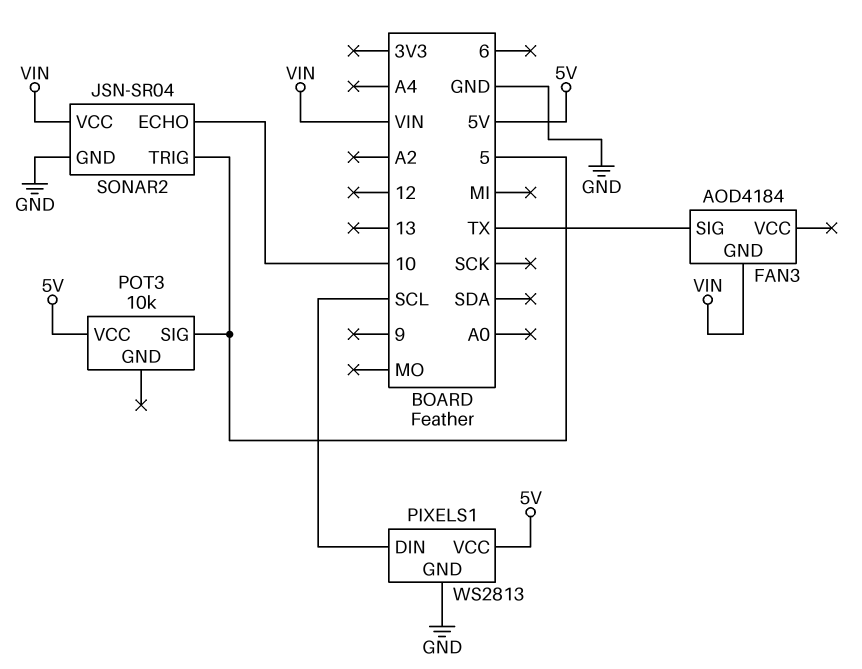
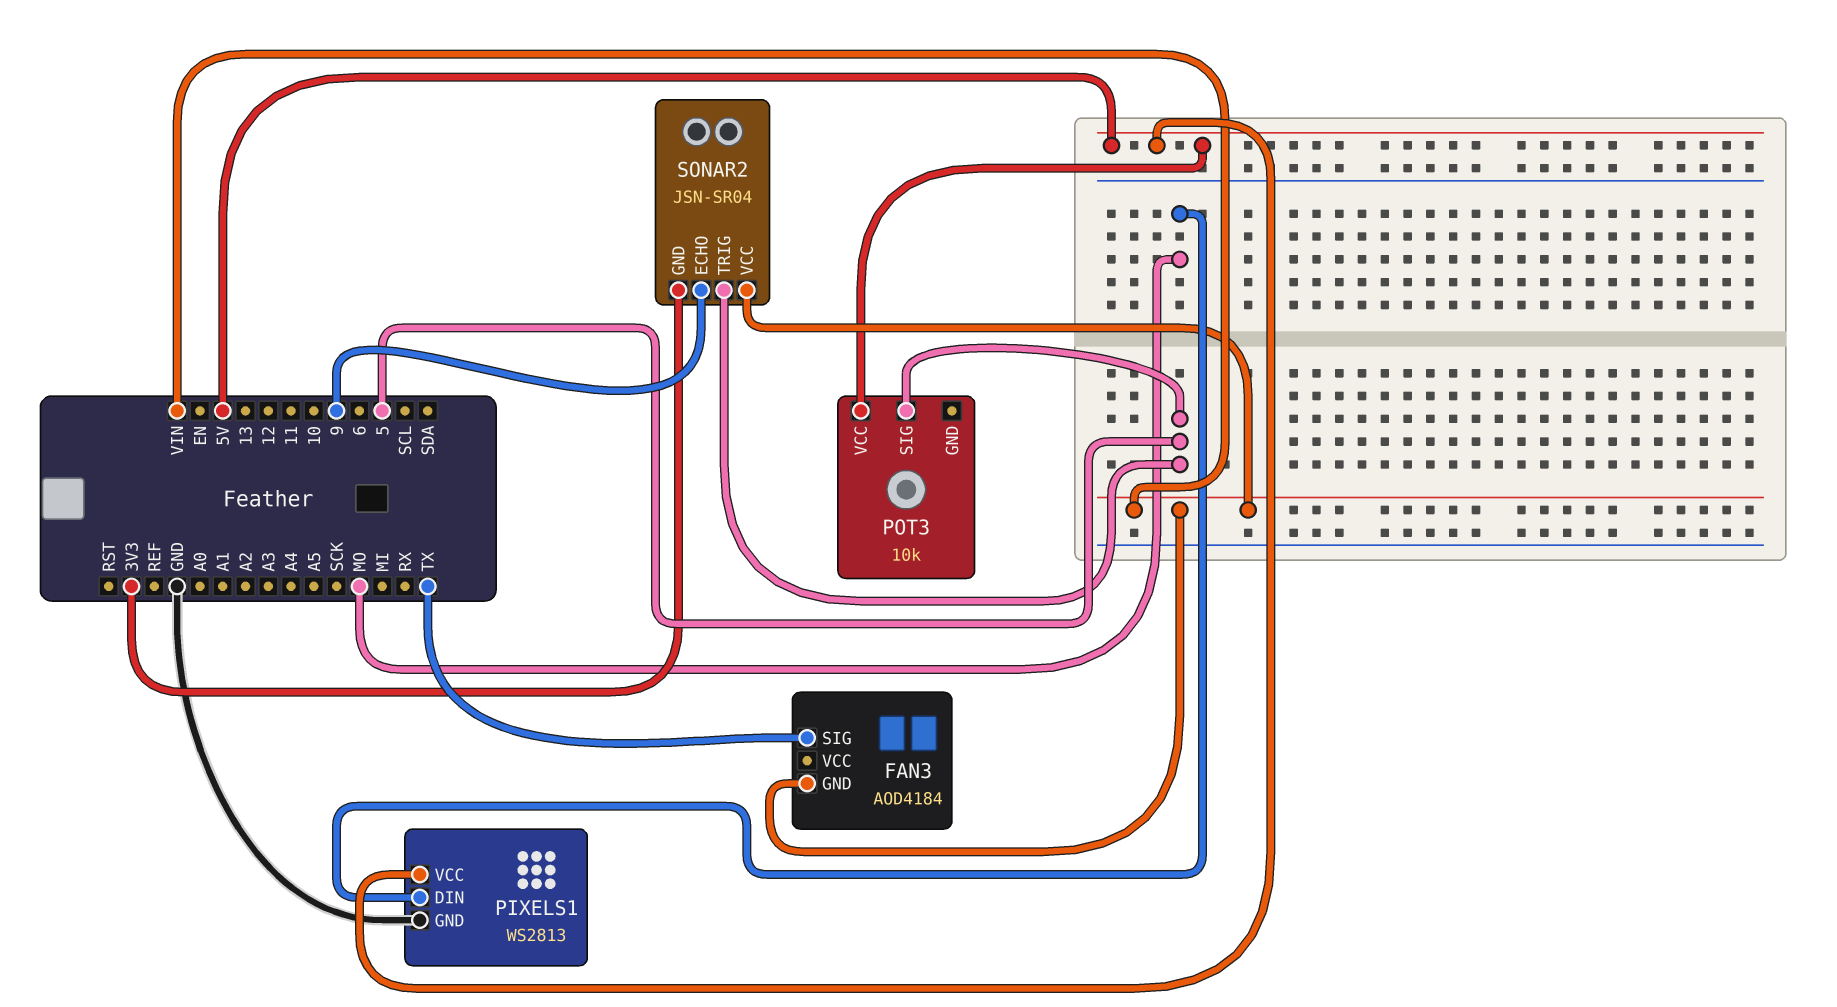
PIXELS1 pin DIN: SCL -> MO
SONAR2 pin ECHO: 10 -> 9
SONAR2 pin GND: GND -> 3V3

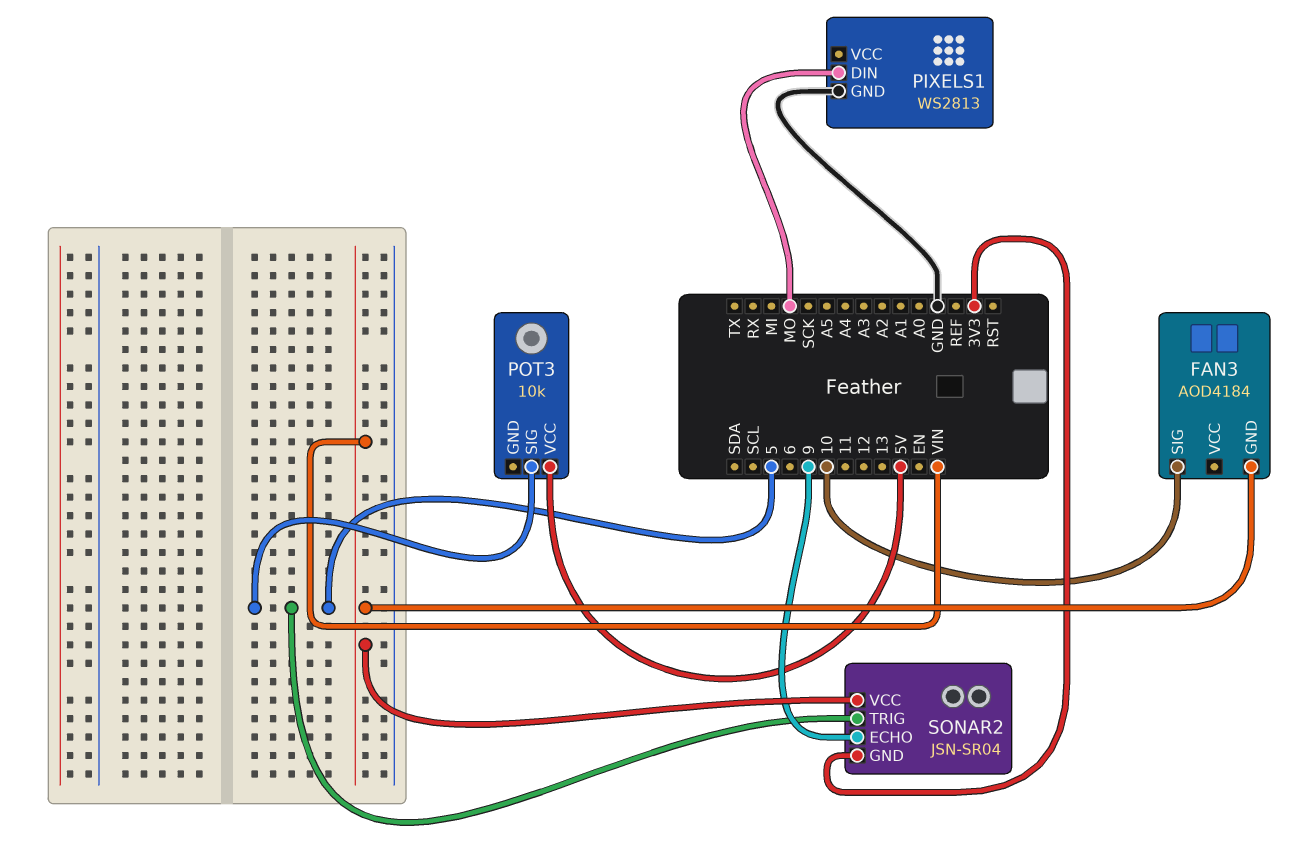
FAN3 pin SIG: TX -> 10
PIXELS1 pin VCC: 5V -> none

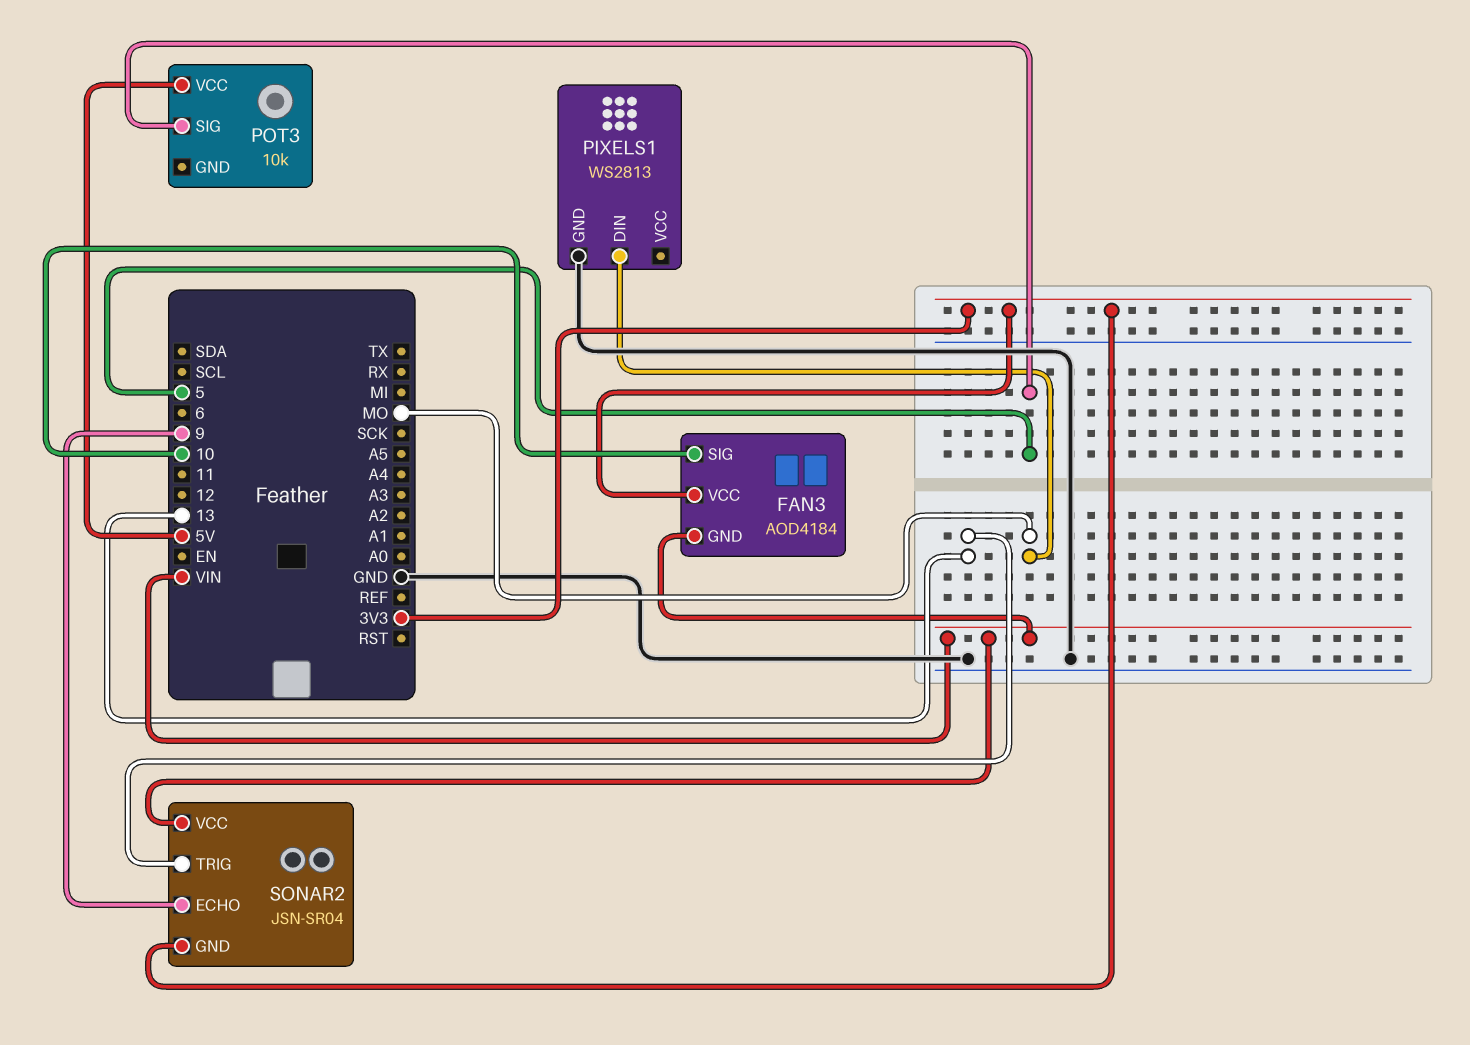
FAN3 pin VCC: none -> 3V3
SONAR2 pin TRIG: 5 -> 13

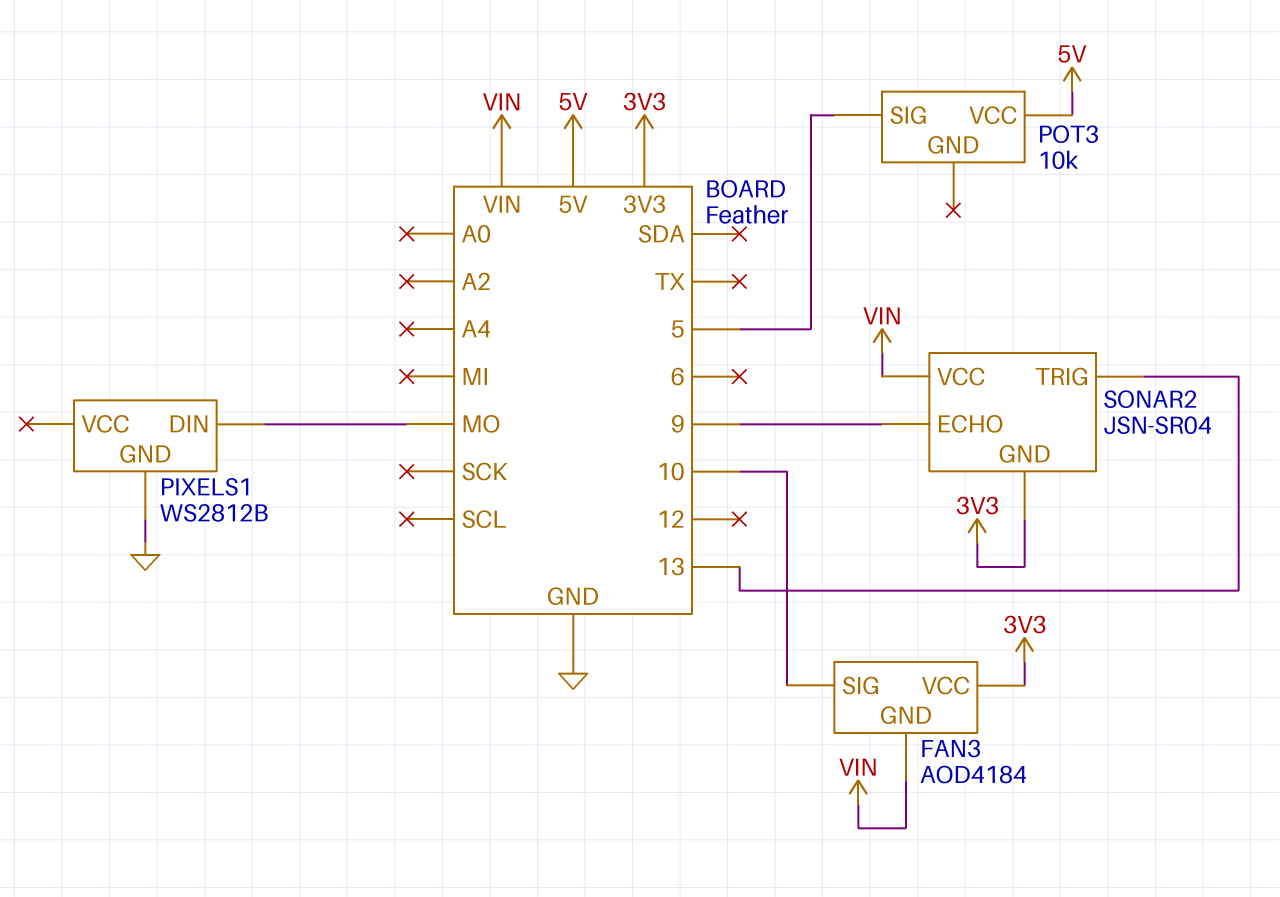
PIXELS1: WS2813 -> WS2812B

